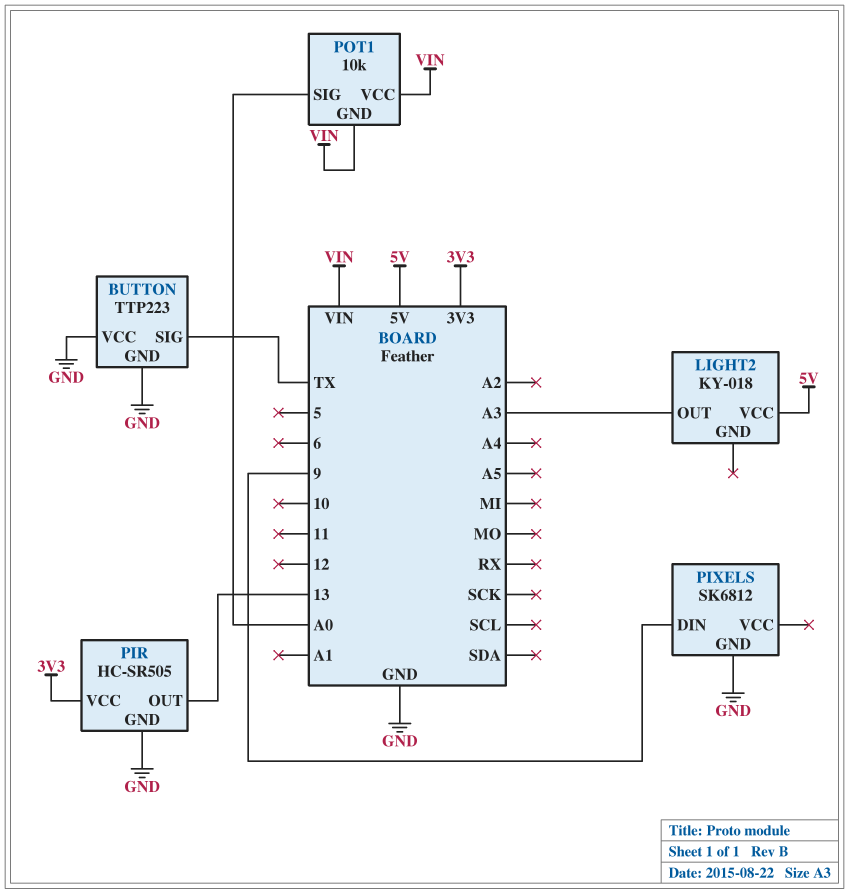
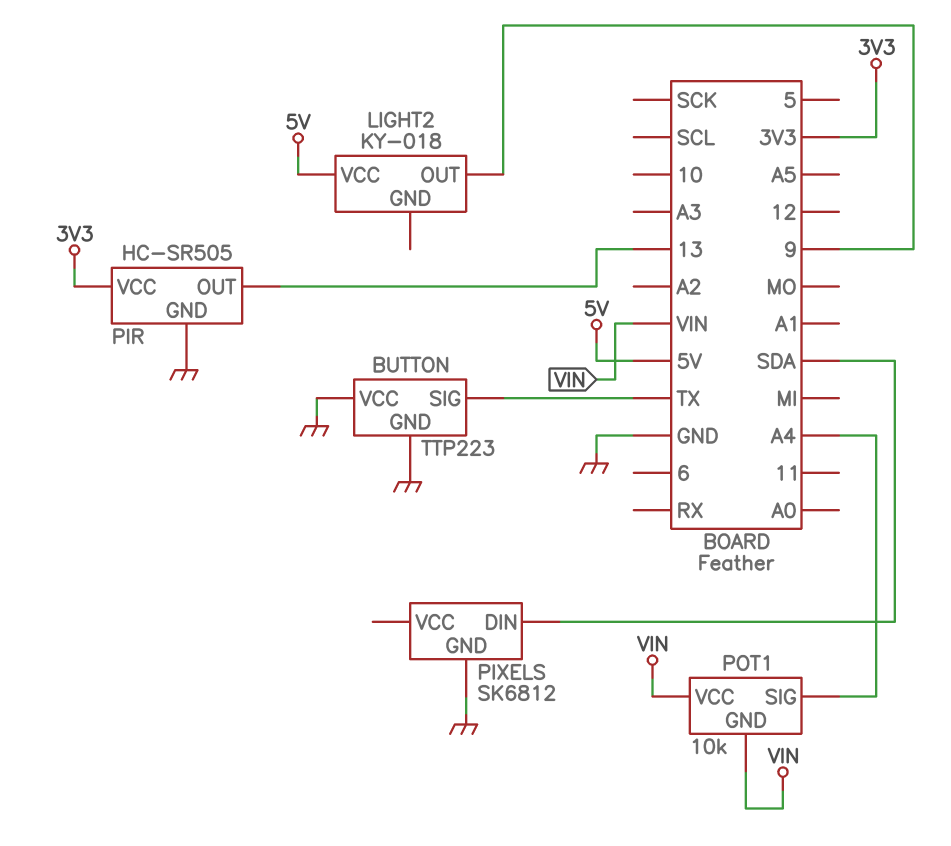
LIGHT2 pin OUT: A3 -> 9
PIXELS pin DIN: 9 -> SDA
POT1 pin SIG: A0 -> A4

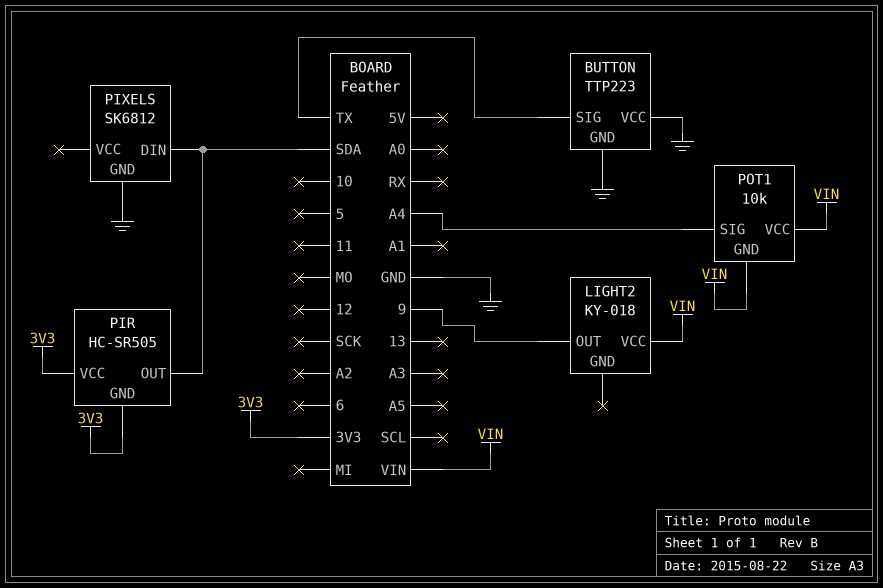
LIGHT2 pin VCC: 5V -> VIN
PIR pin GND: GND -> 3V3
PIR pin OUT: 13 -> SDA

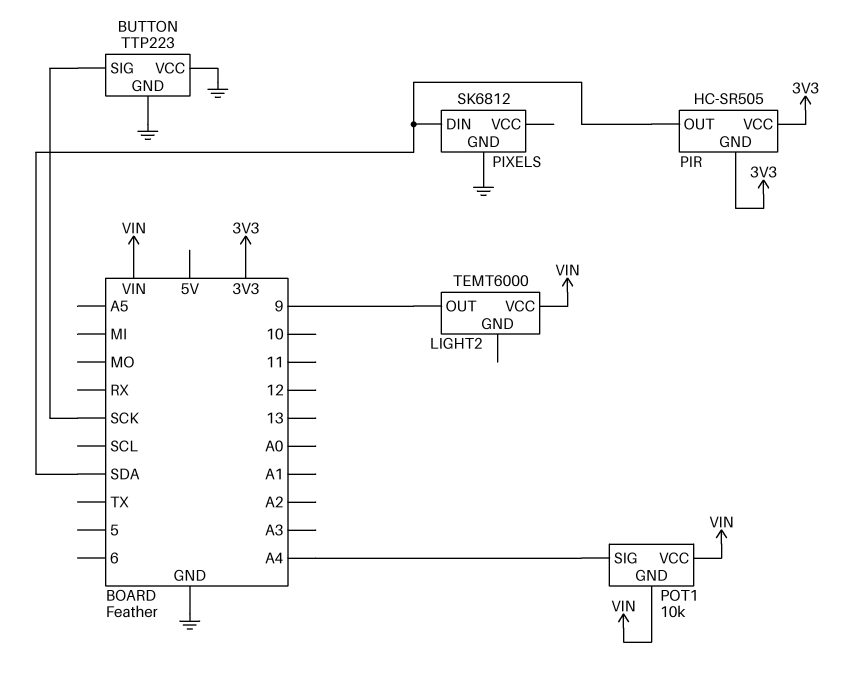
BUTTON pin SIG: TX -> SCK
LIGHT2: KY-018 -> TEMT6000

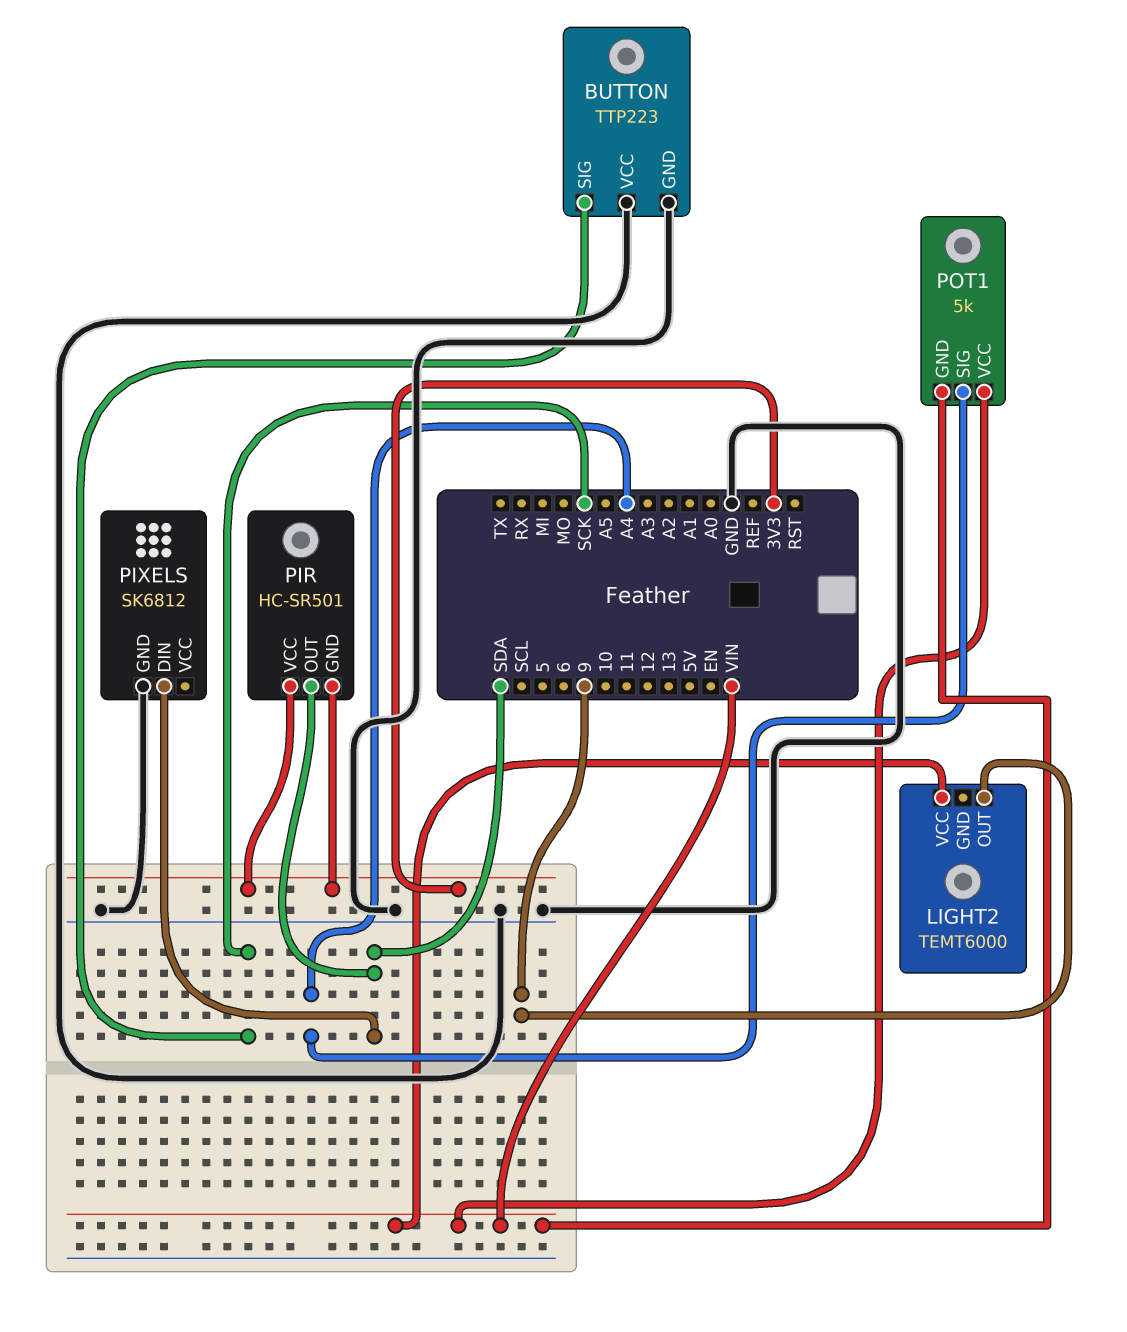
PIR: HC-SR505 -> HC-SR501
POT1: 10k -> 5k

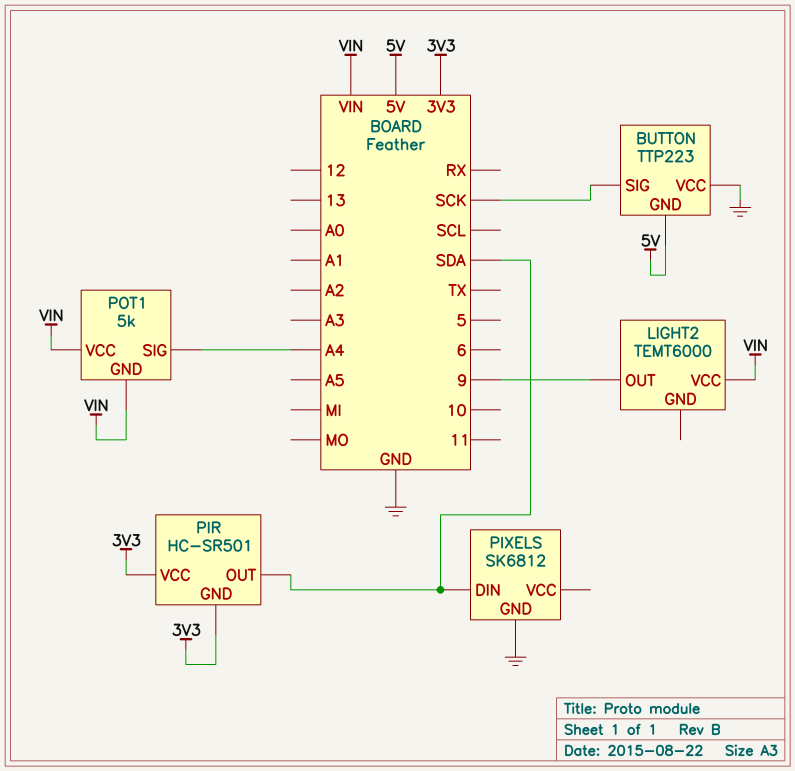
BUTTON pin GND: GND -> 5V

